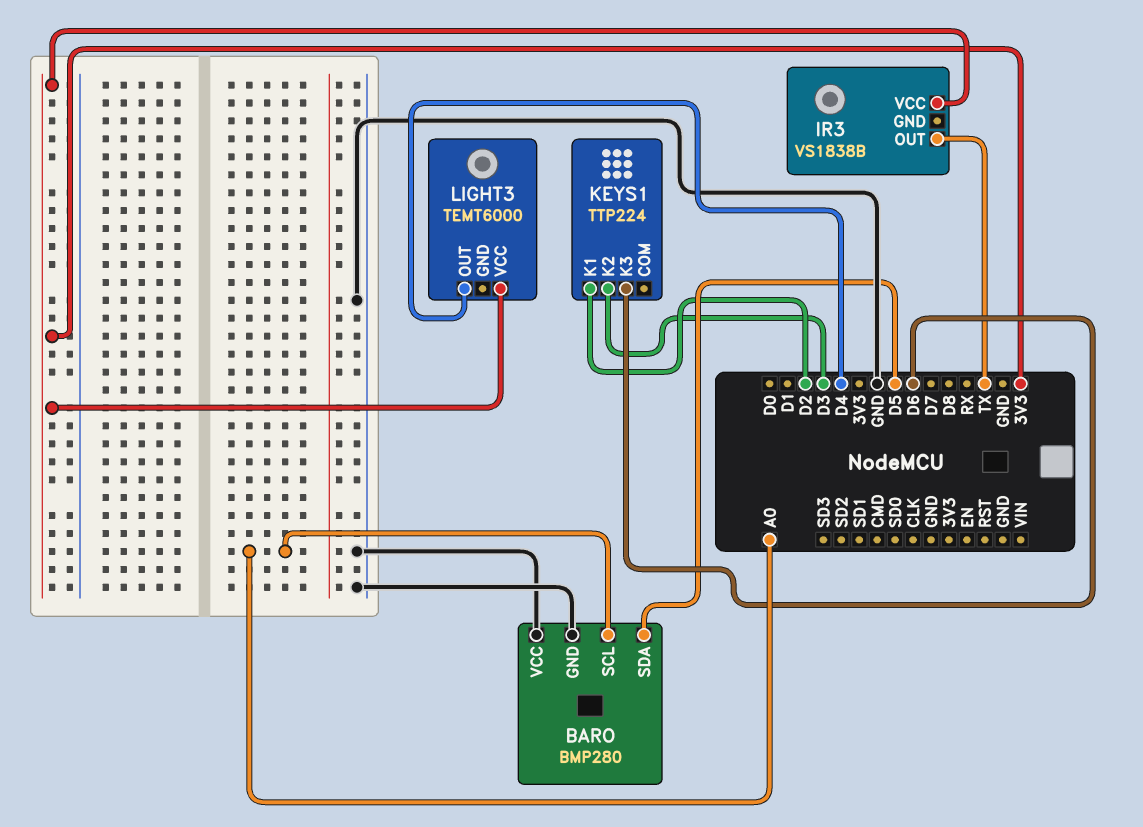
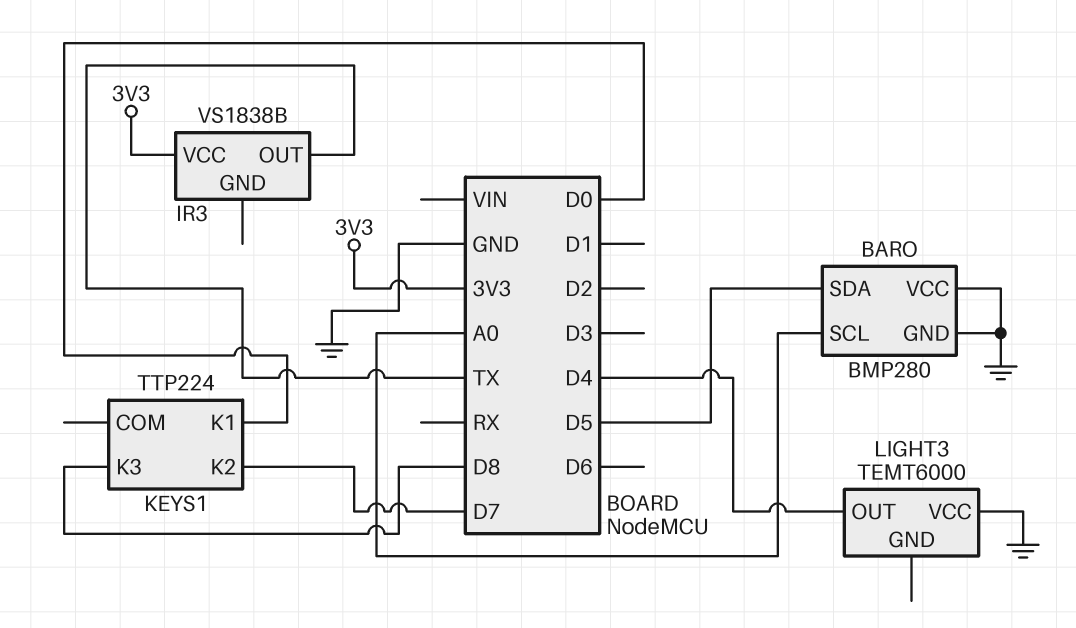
KEYS1 pin K1: D2 -> D0
KEYS1 pin K2: D3 -> D7
KEYS1 pin K3: D6 -> D8
LIGHT3 pin VCC: 3V3 -> GND

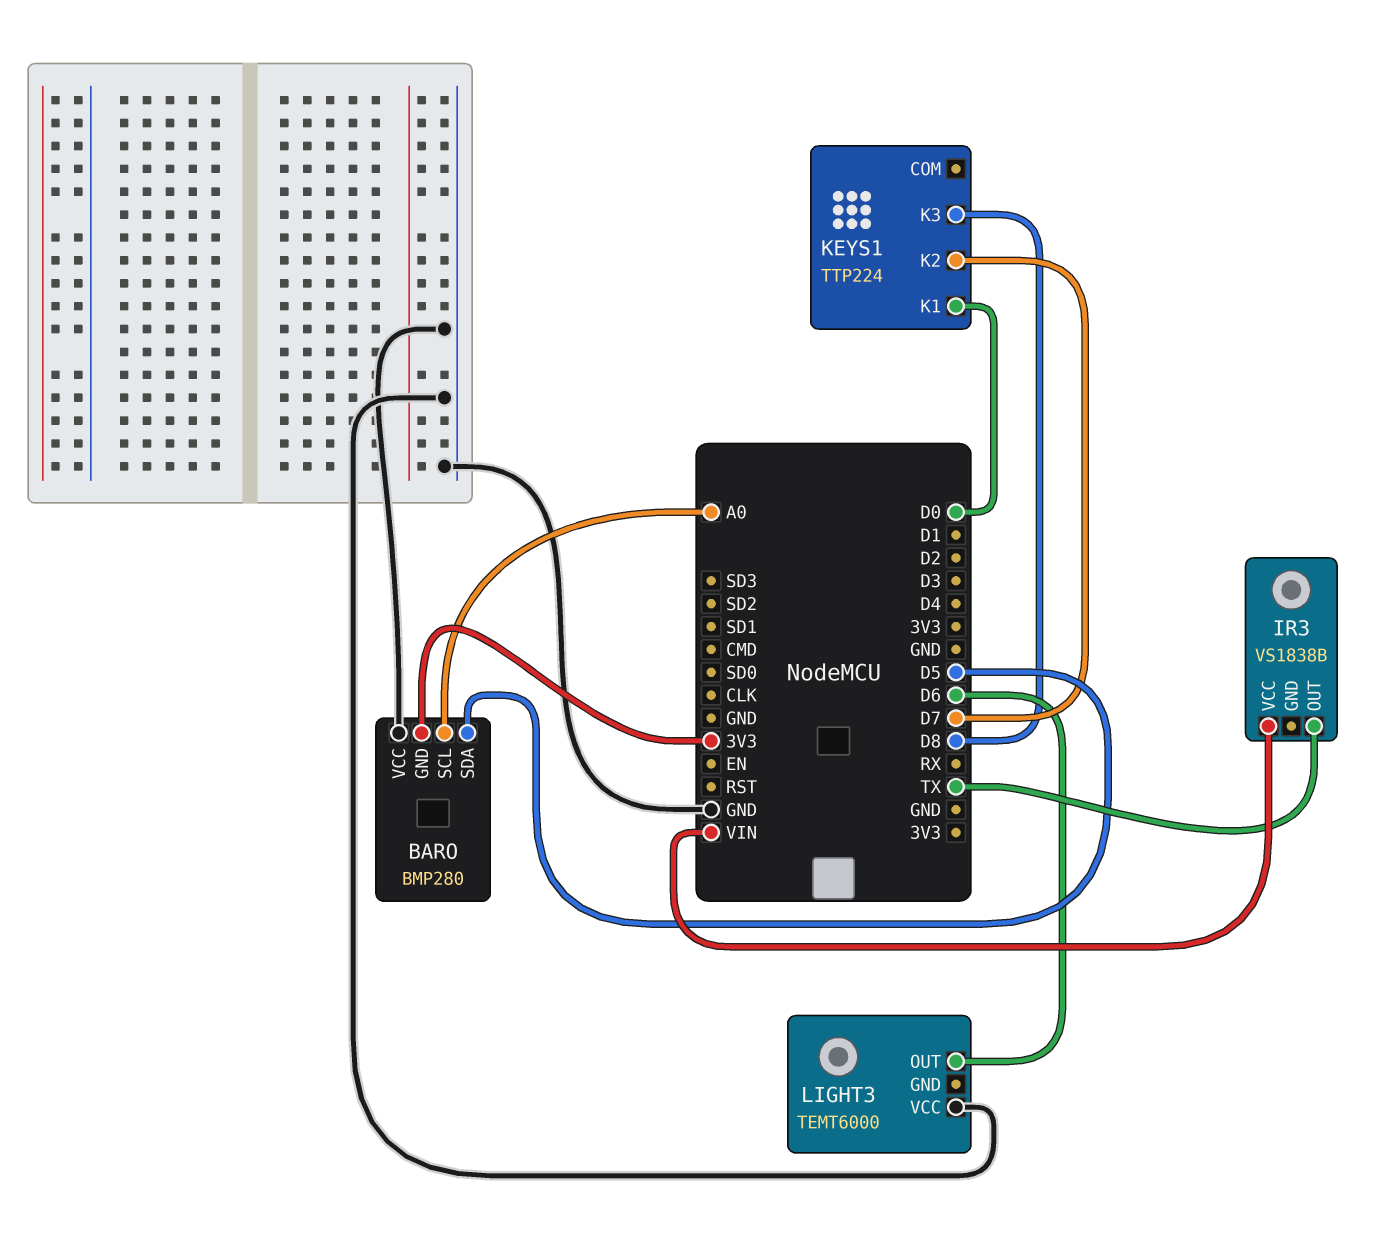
BARO pin GND: GND -> 3V3
IR3 pin VCC: 3V3 -> VIN
LIGHT3 pin OUT: D4 -> D6

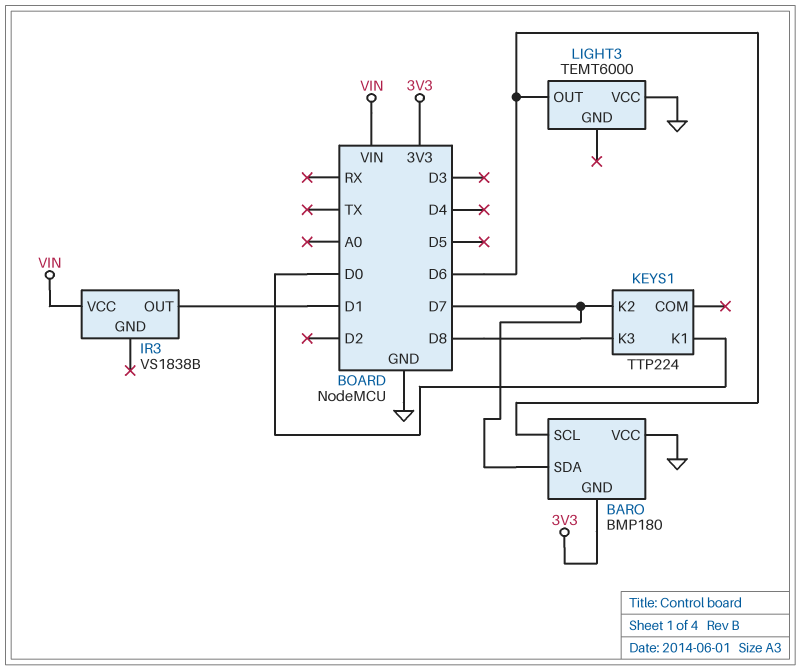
BARO: BMP280 -> BMP180
BARO pin SCL: A0 -> D6
BARO pin SDA: D5 -> D7
IR3 pin OUT: TX -> D1

